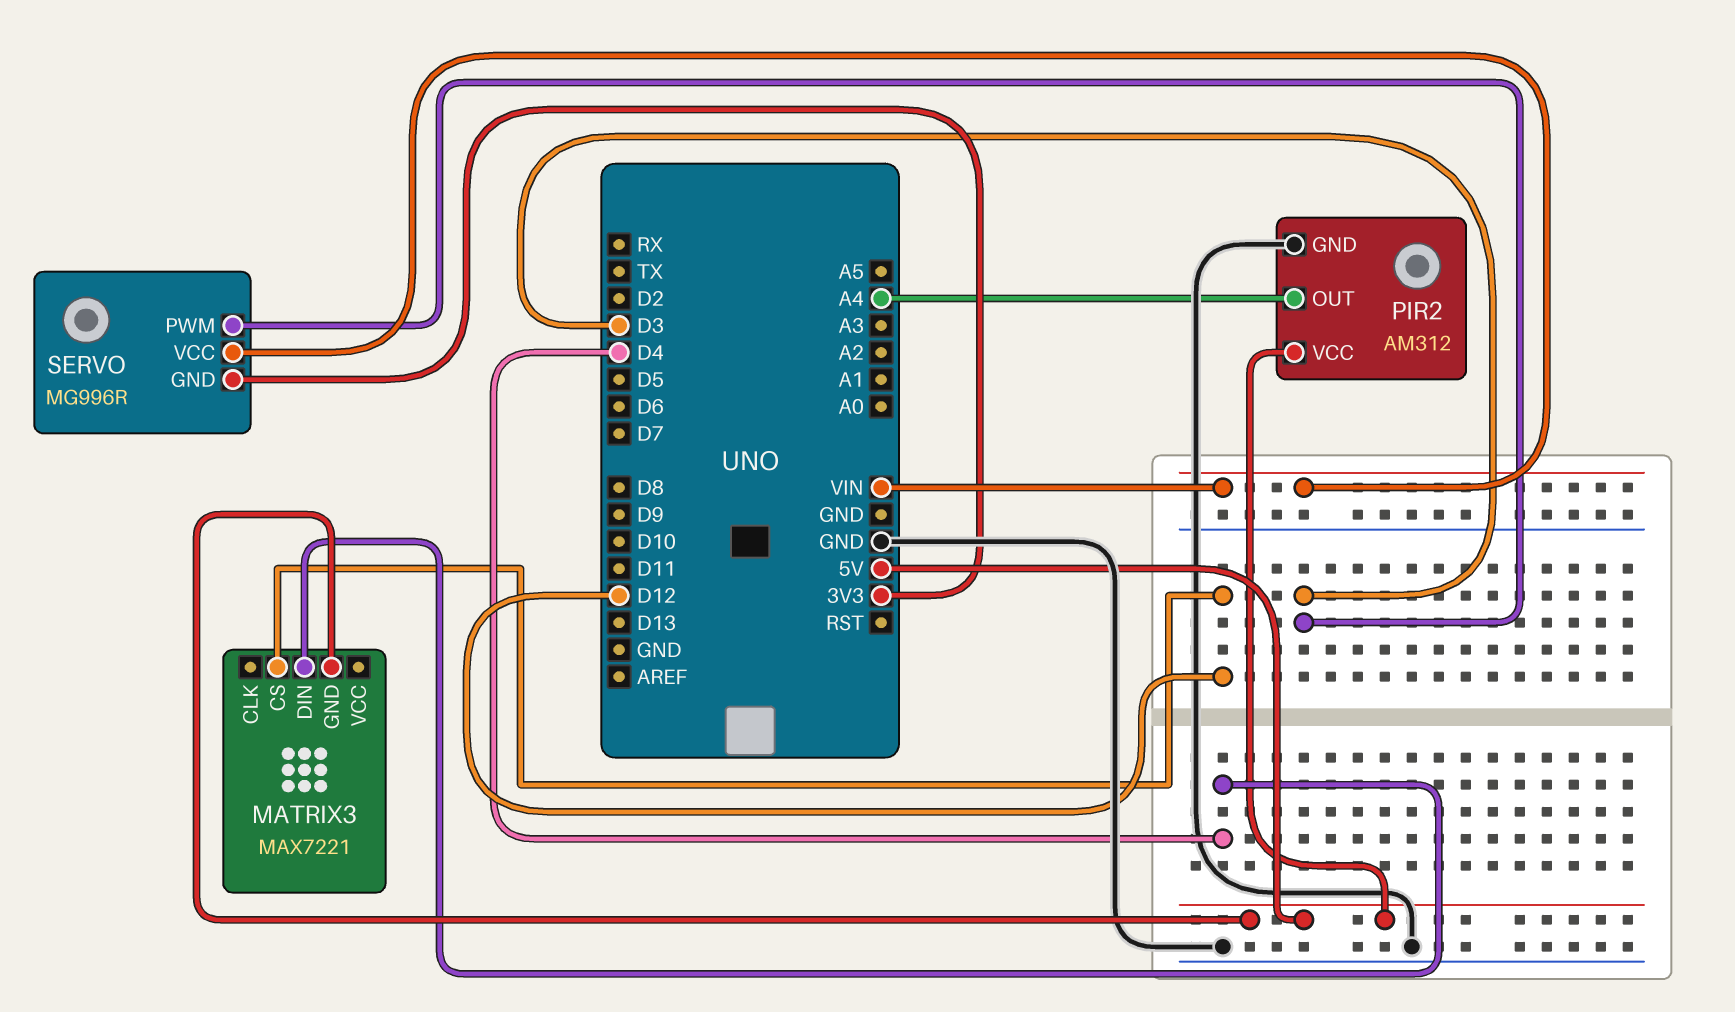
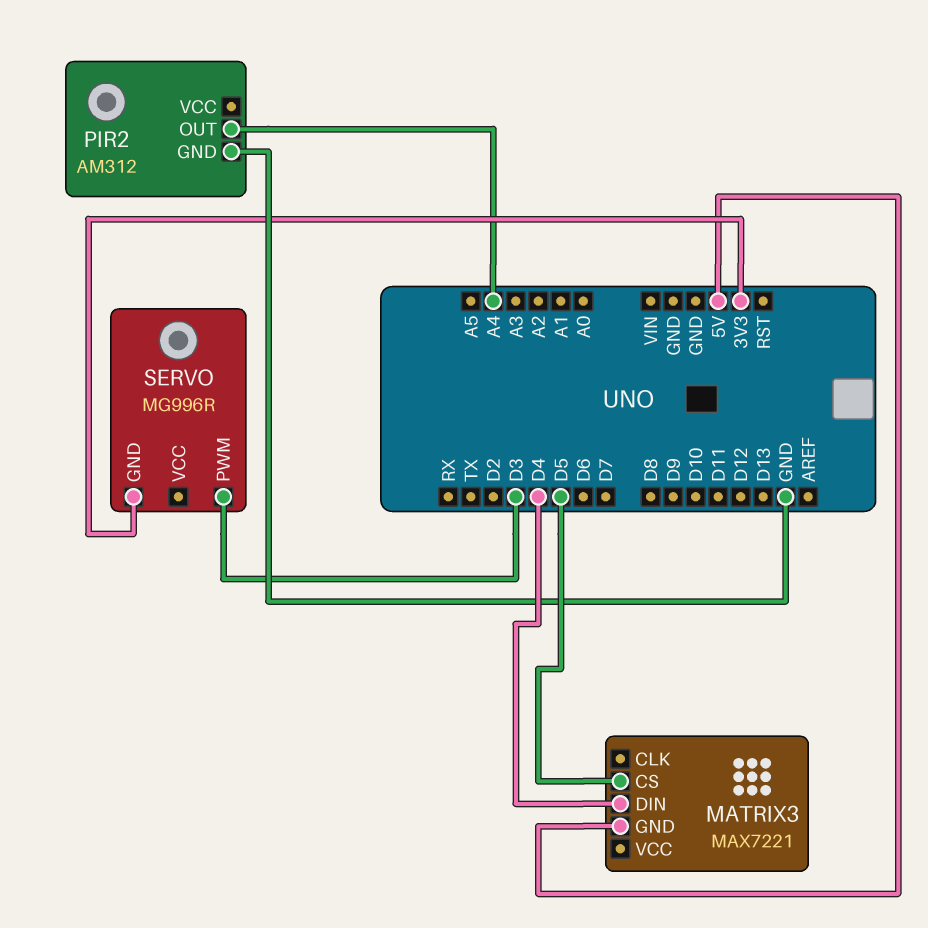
MATRIX3 pin CS: D12 -> D5
PIR2 pin VCC: 5V -> none
SERVO pin VCC: VIN -> none

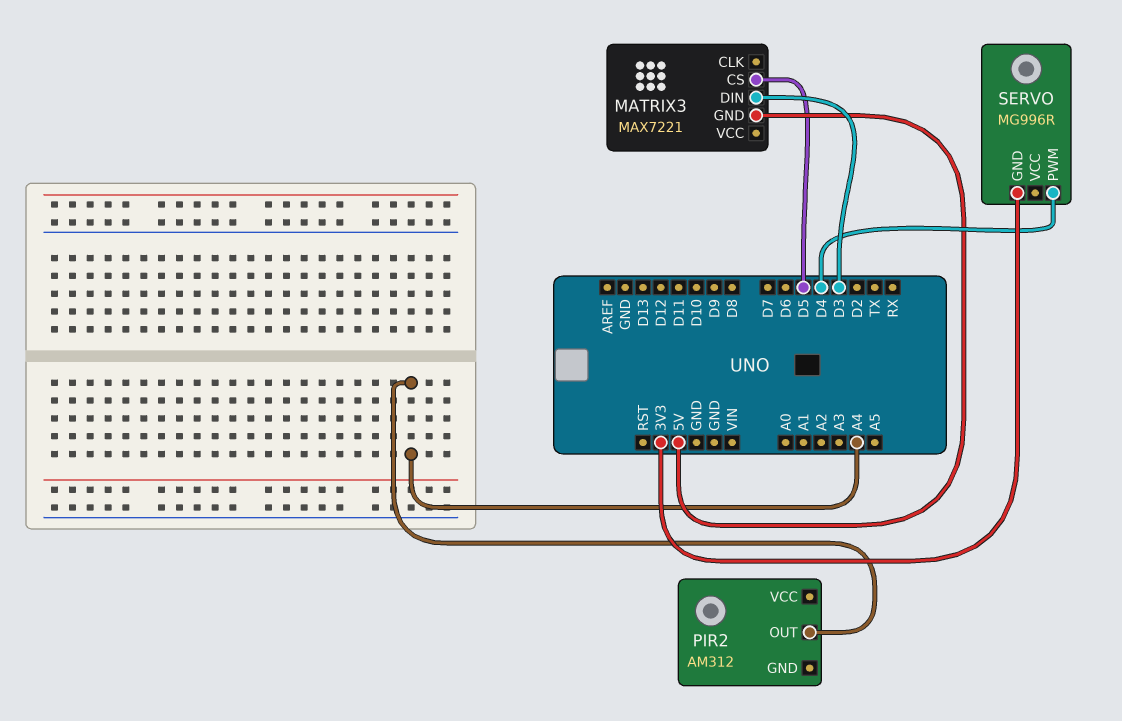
MATRIX3 pin DIN: D4 -> D3
PIR2 pin GND: GND -> none
SERVO pin PWM: D3 -> D4

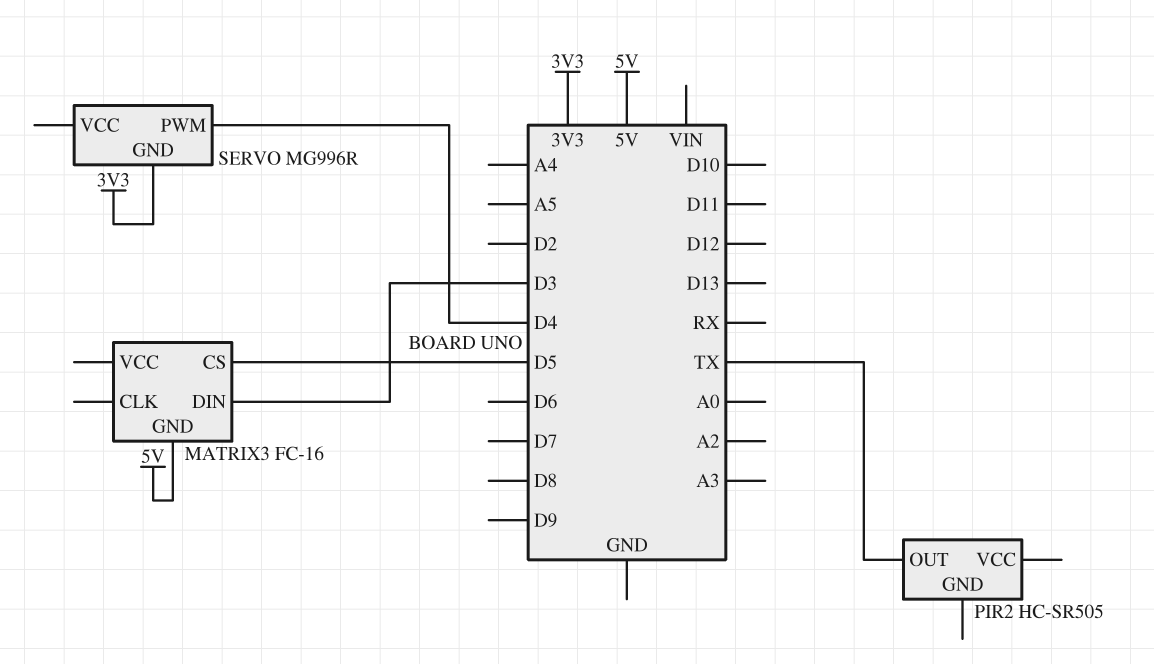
MATRIX3: MAX7221 -> FC-16
PIR2: AM312 -> HC-SR505
PIR2 pin OUT: A4 -> TX

